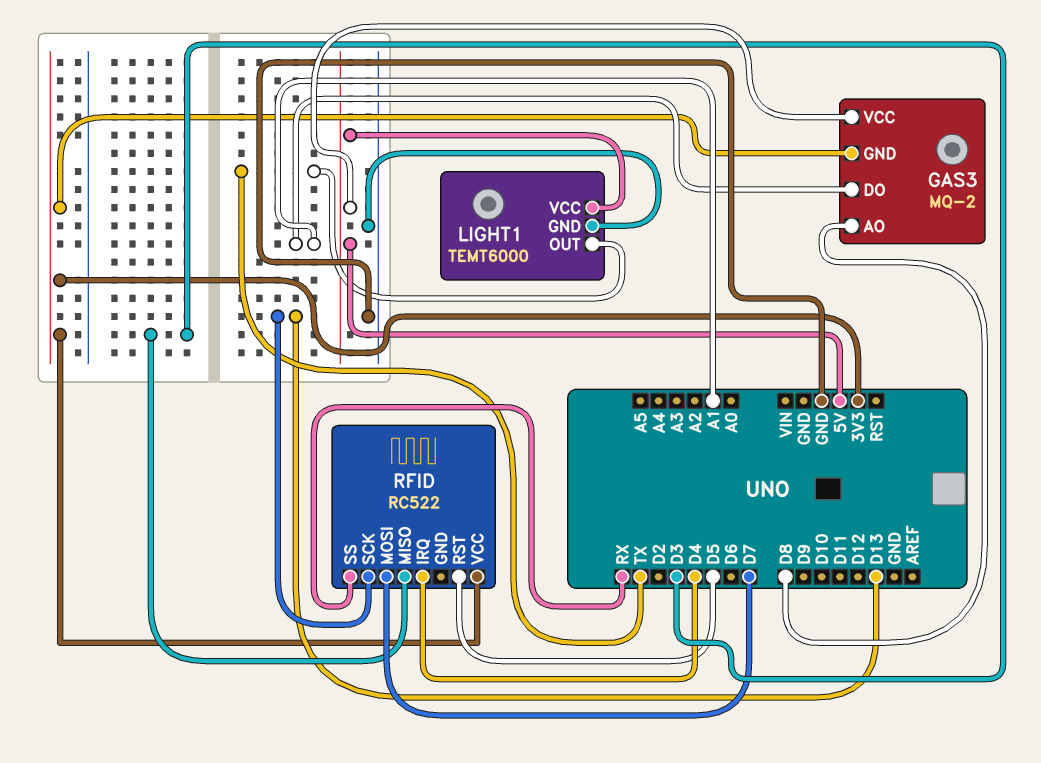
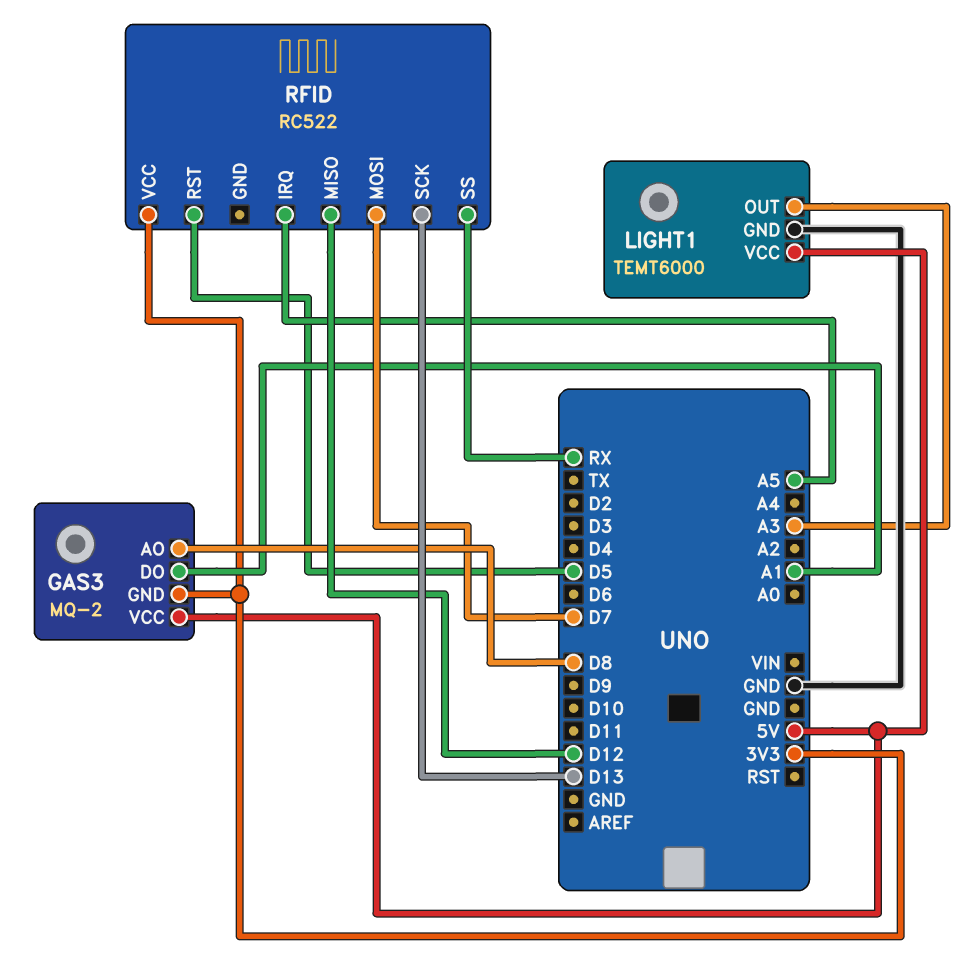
LIGHT1 pin OUT: TX -> A3
RFID pin IRQ: D4 -> A5
RFID pin MISO: D3 -> D12

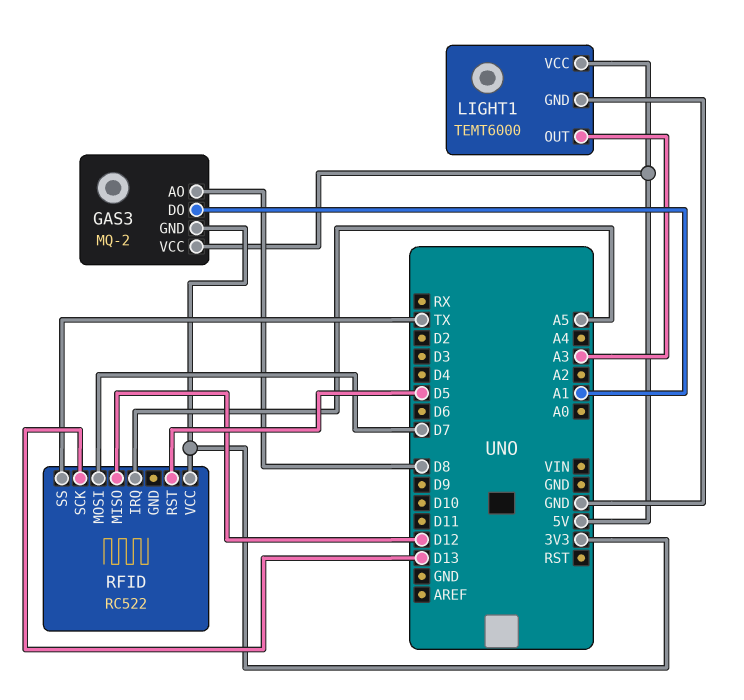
RFID pin SS: RX -> TX

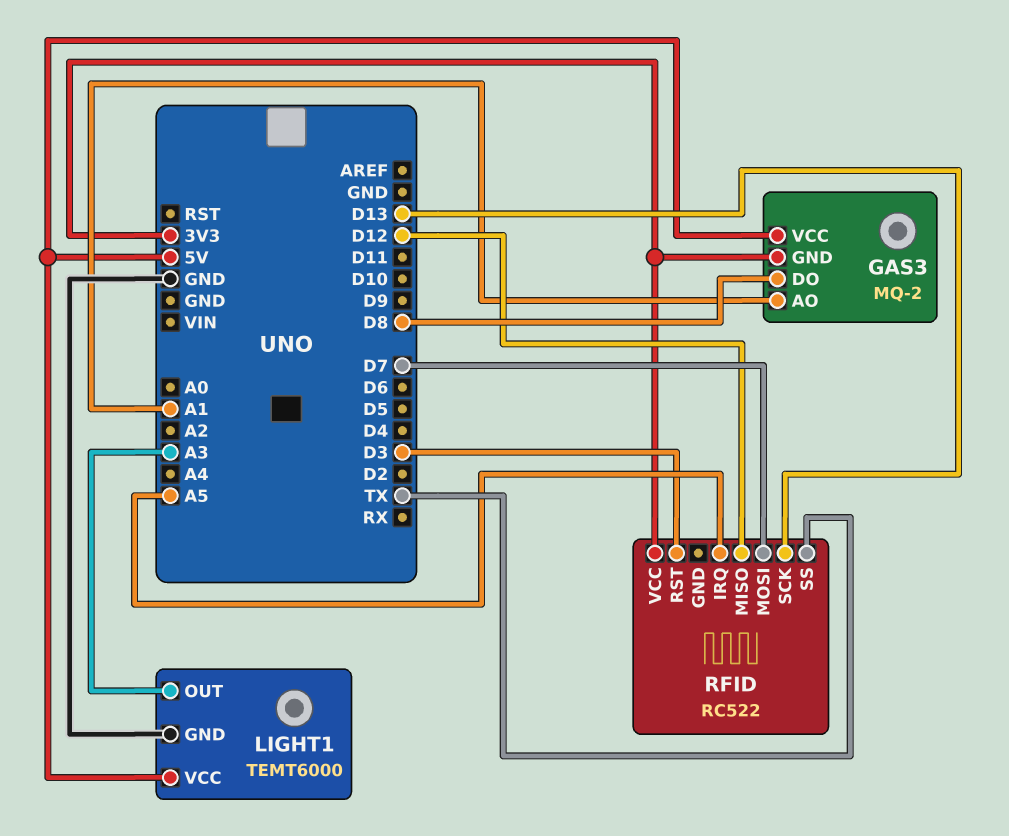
GAS3 pin AO: D8 -> A1
GAS3 pin DO: A1 -> D8
RFID pin RST: D5 -> D3

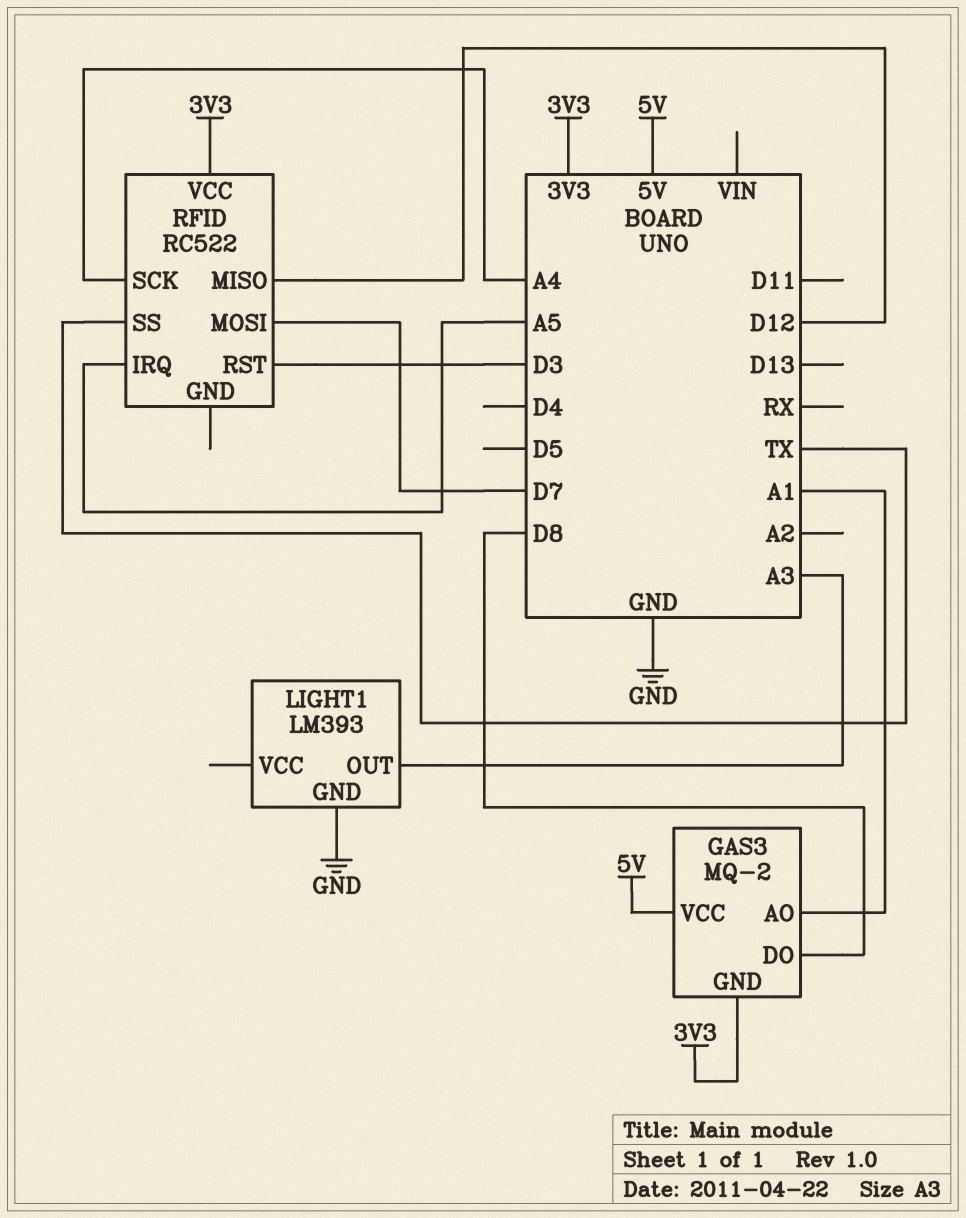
LIGHT1: TEMT6000 -> LM393
LIGHT1 pin VCC: 5V -> none
RFID pin SCK: D13 -> A4

